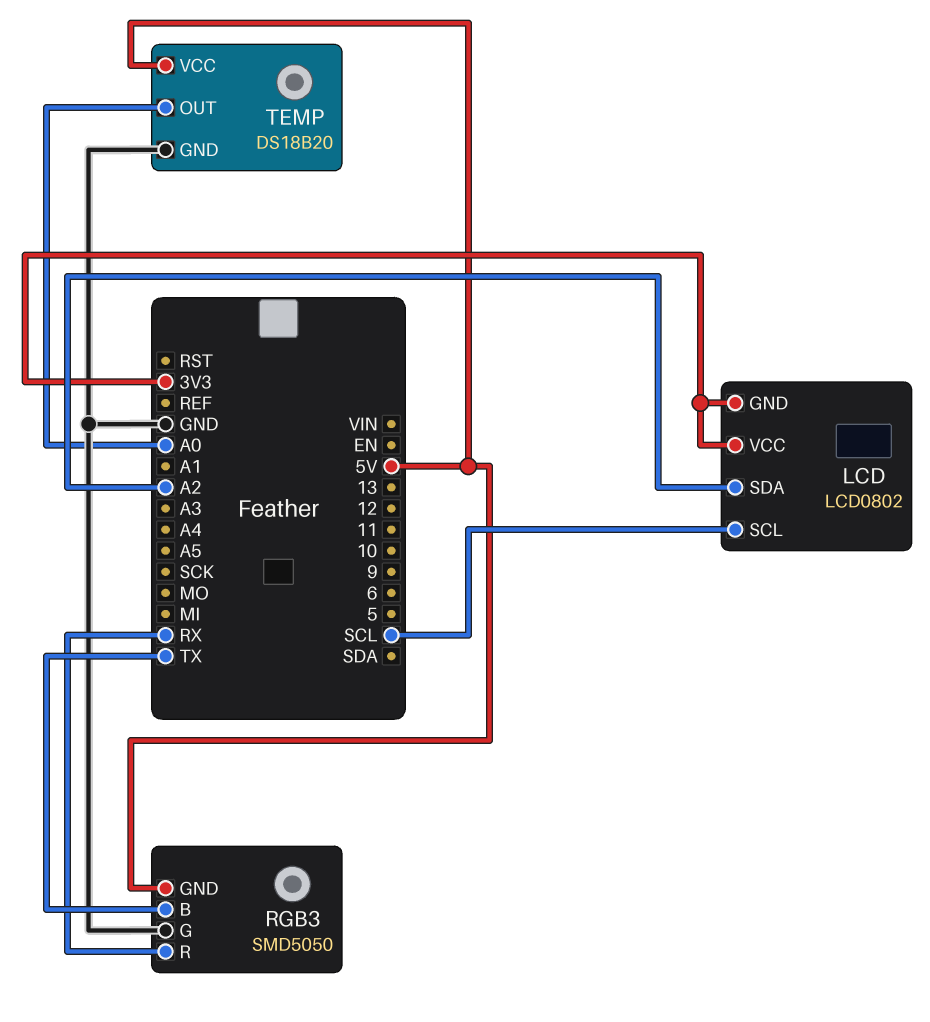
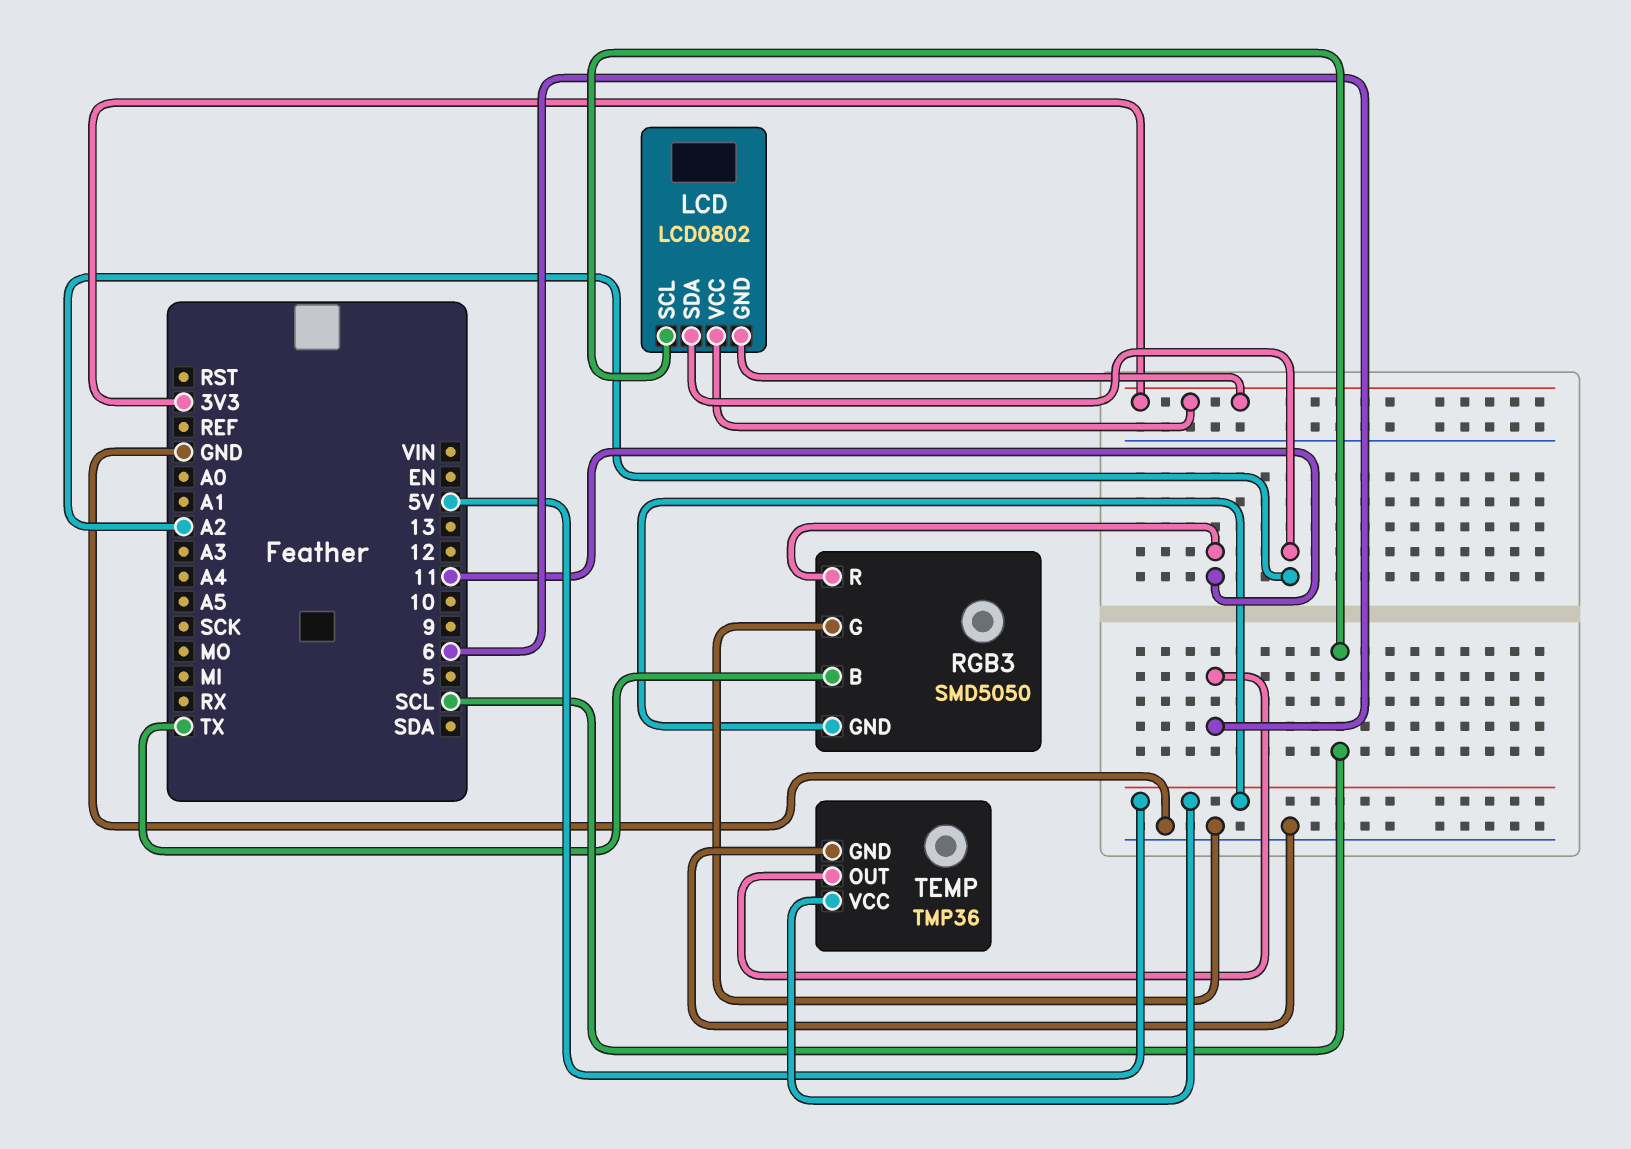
RGB3 pin R: RX -> 11
TEMP: DS18B20 -> TMP36
TEMP pin OUT: A0 -> 6

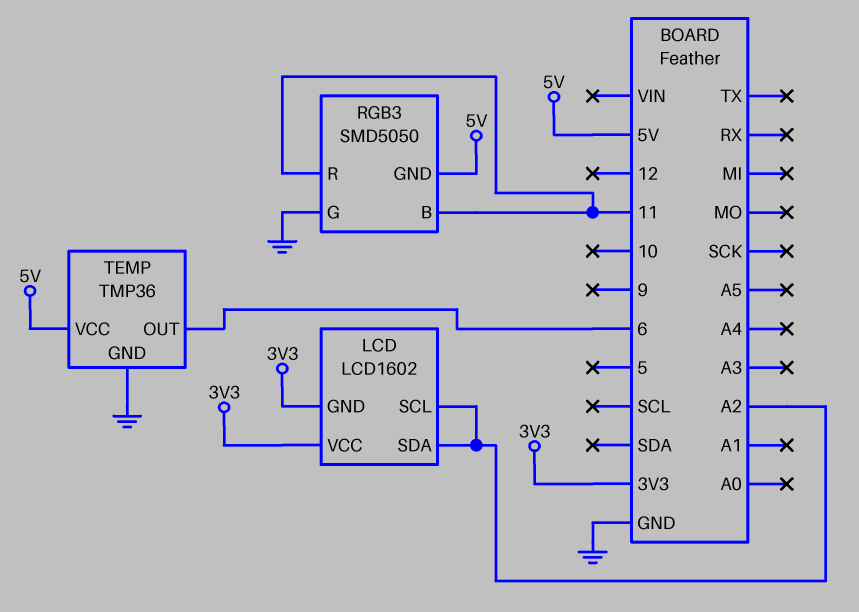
LCD: LCD0802 -> LCD1602
LCD pin SCL: SCL -> A2
RGB3 pin B: TX -> 11

